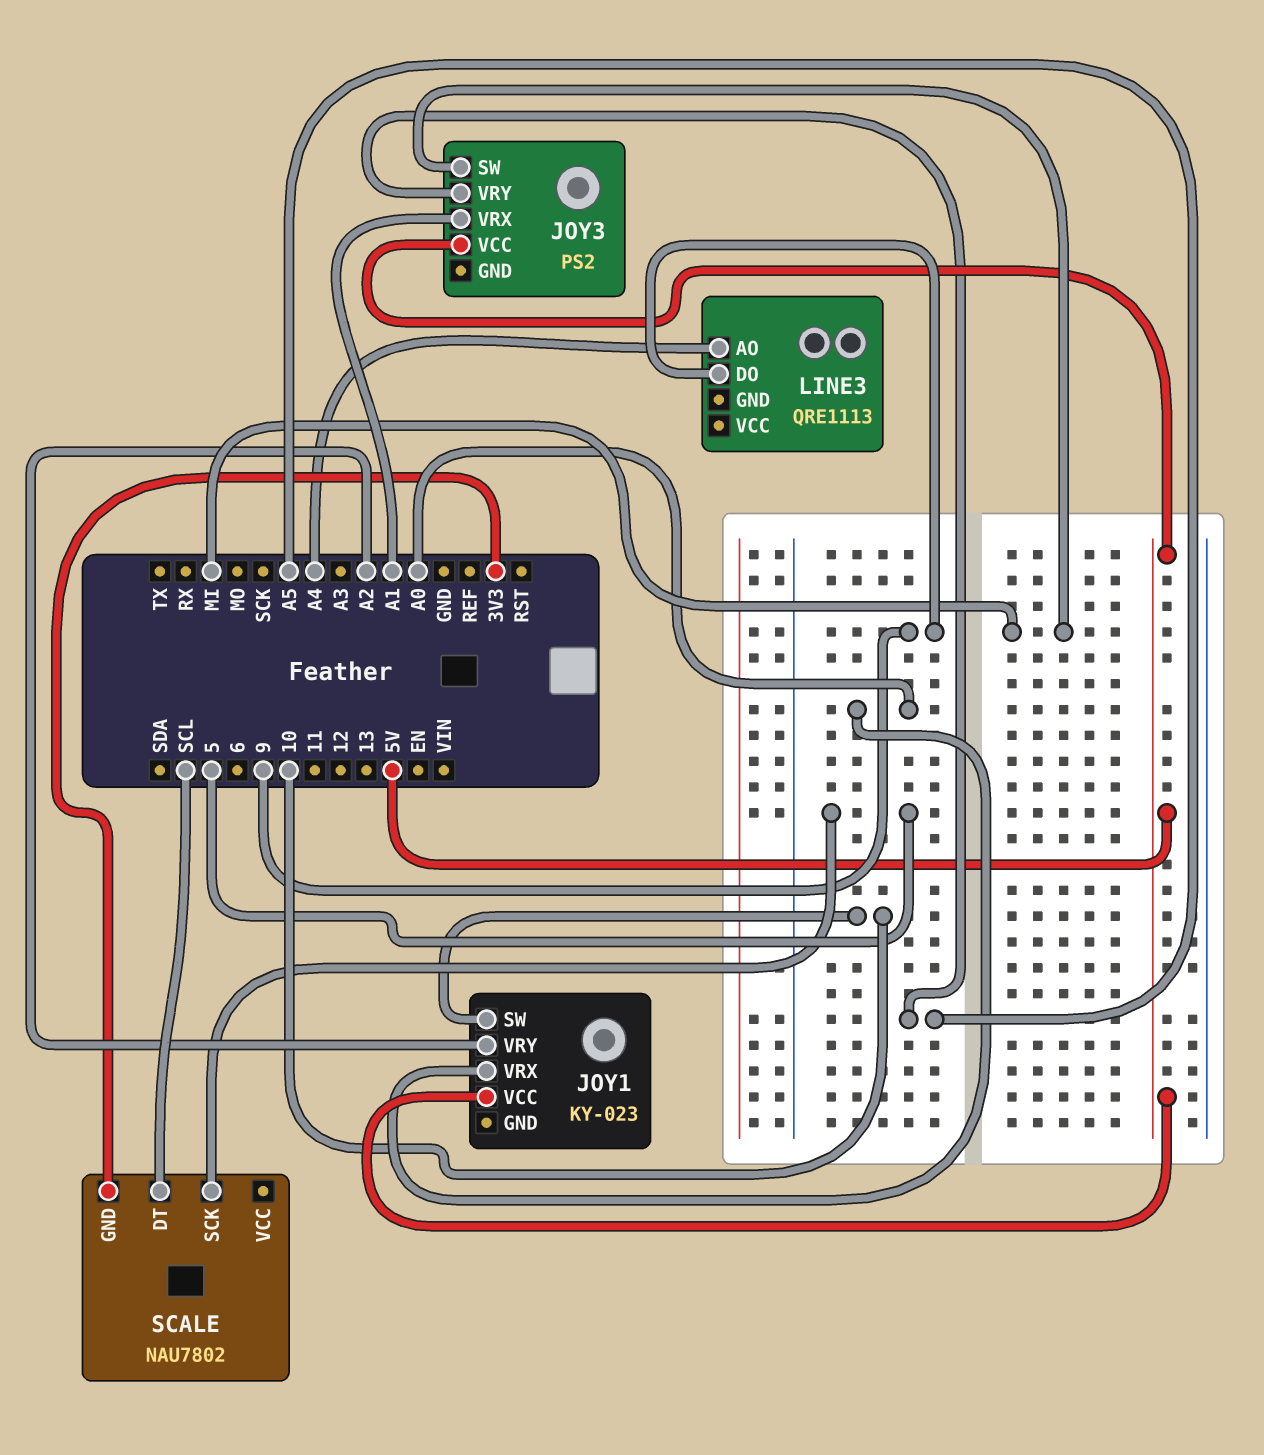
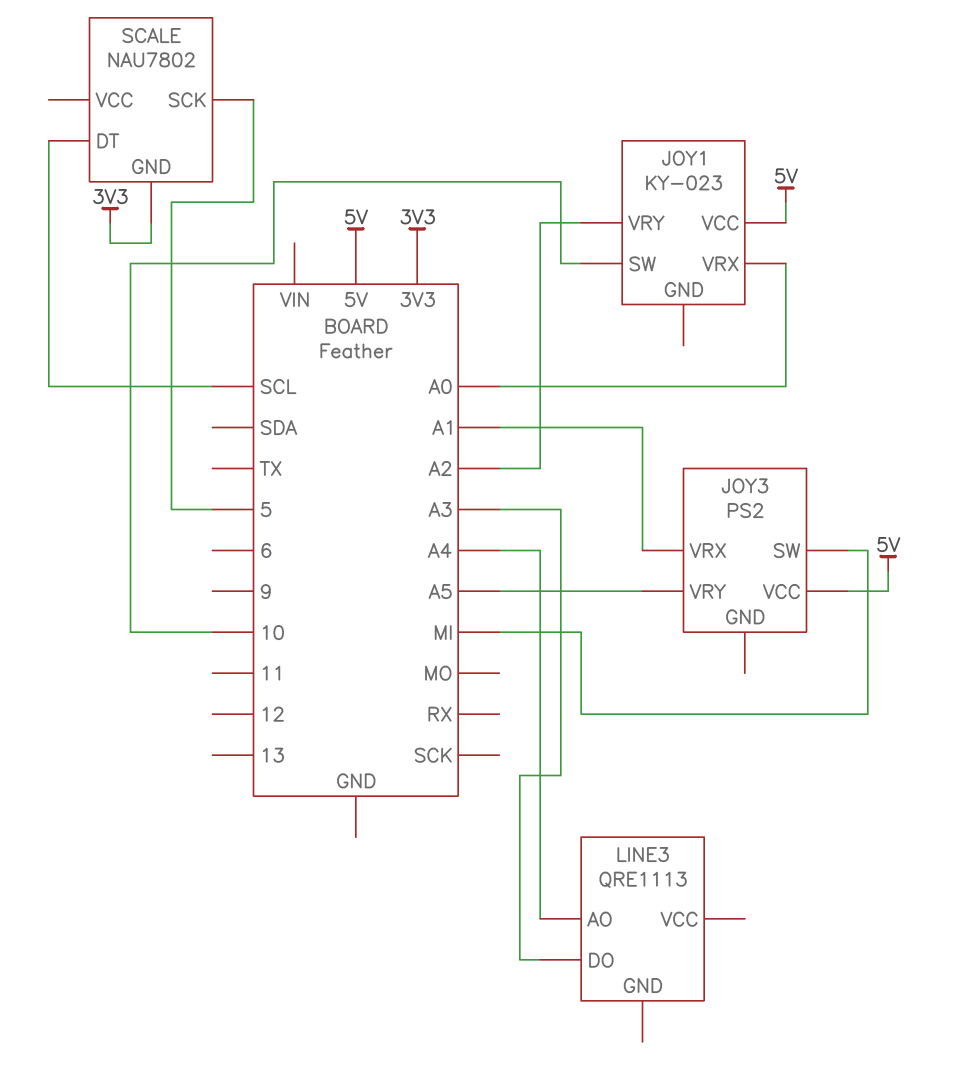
LINE3 pin DO: 9 -> A3

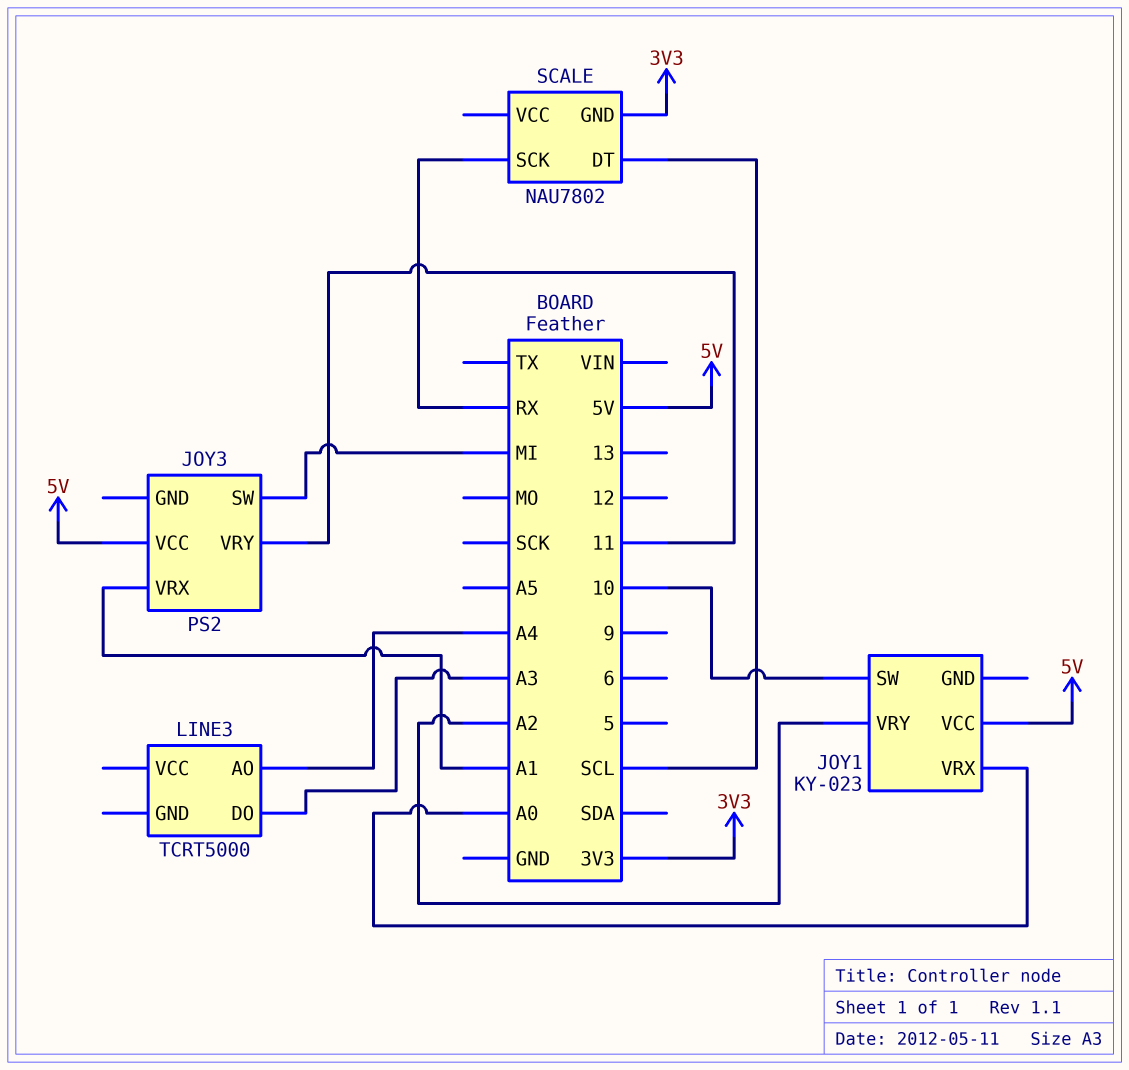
JOY3 pin VRY: A5 -> 11
LINE3: QRE1113 -> TCRT5000
SCALE pin SCK: 5 -> RX

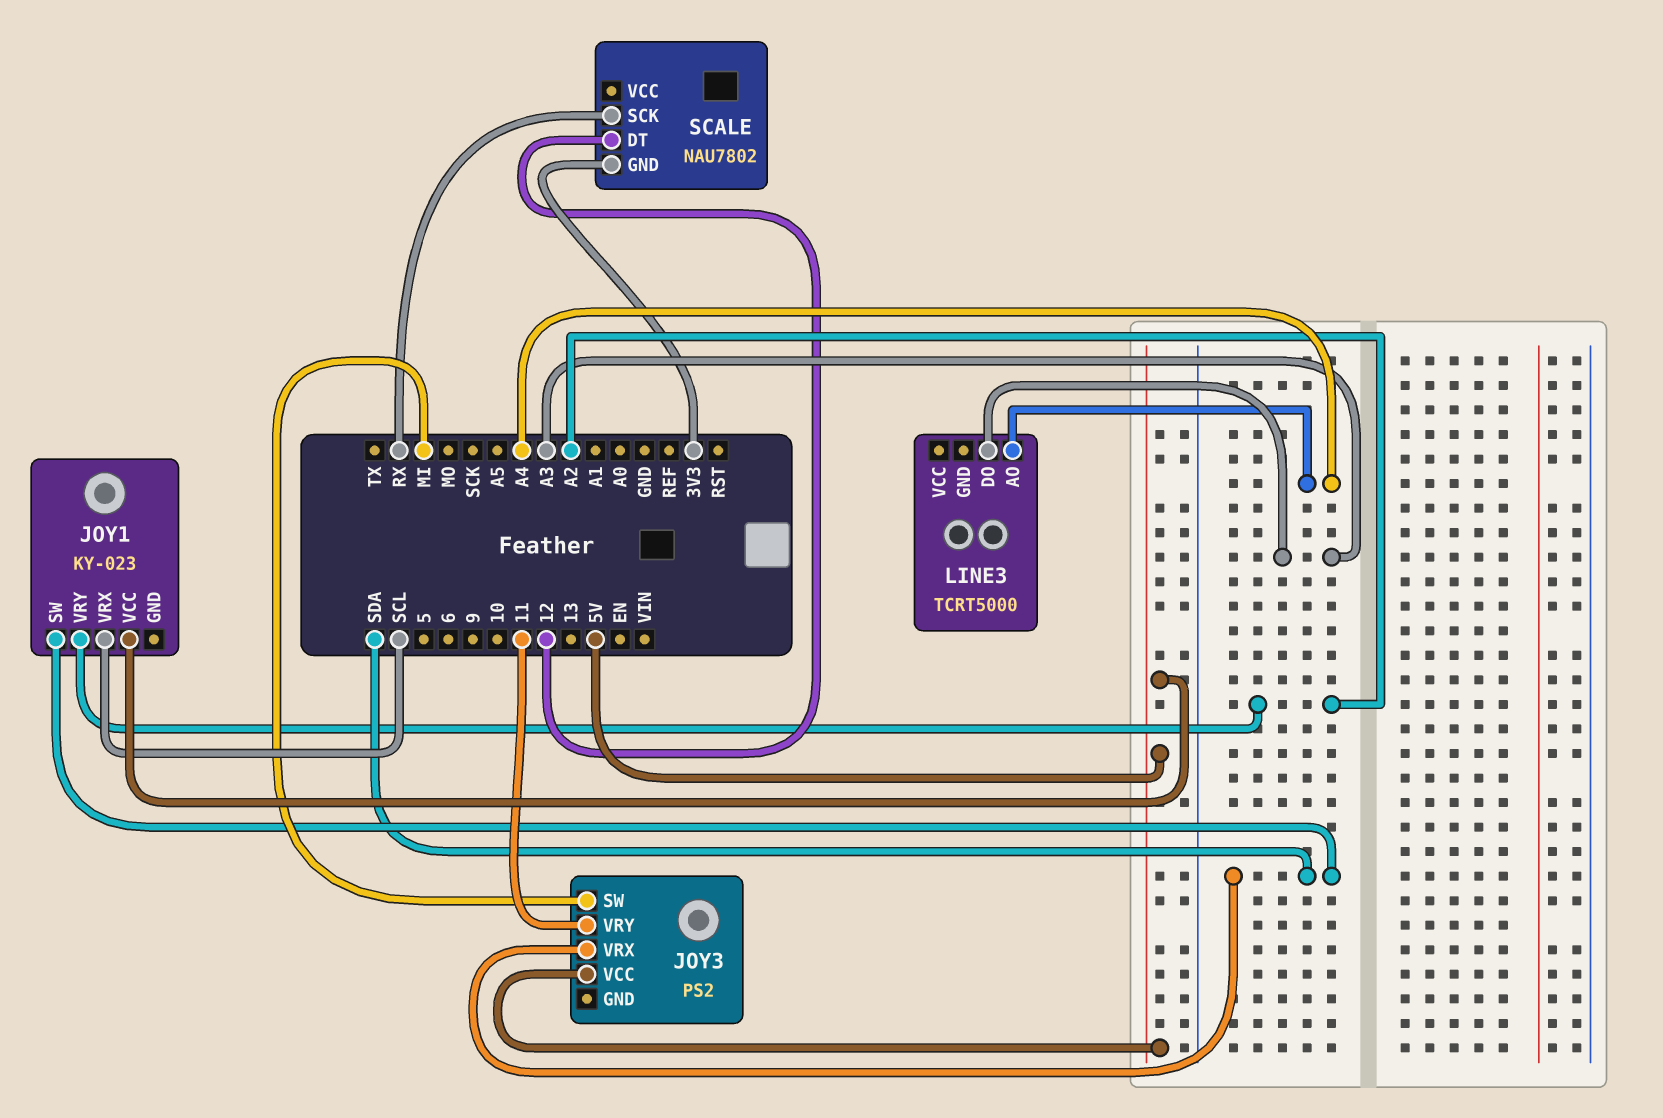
JOY1 pin SW: 10 -> SDA
JOY1 pin VRX: A0 -> SCL
JOY3 pin VRX: A1 -> SDA
SCALE pin DT: SCL -> 12

